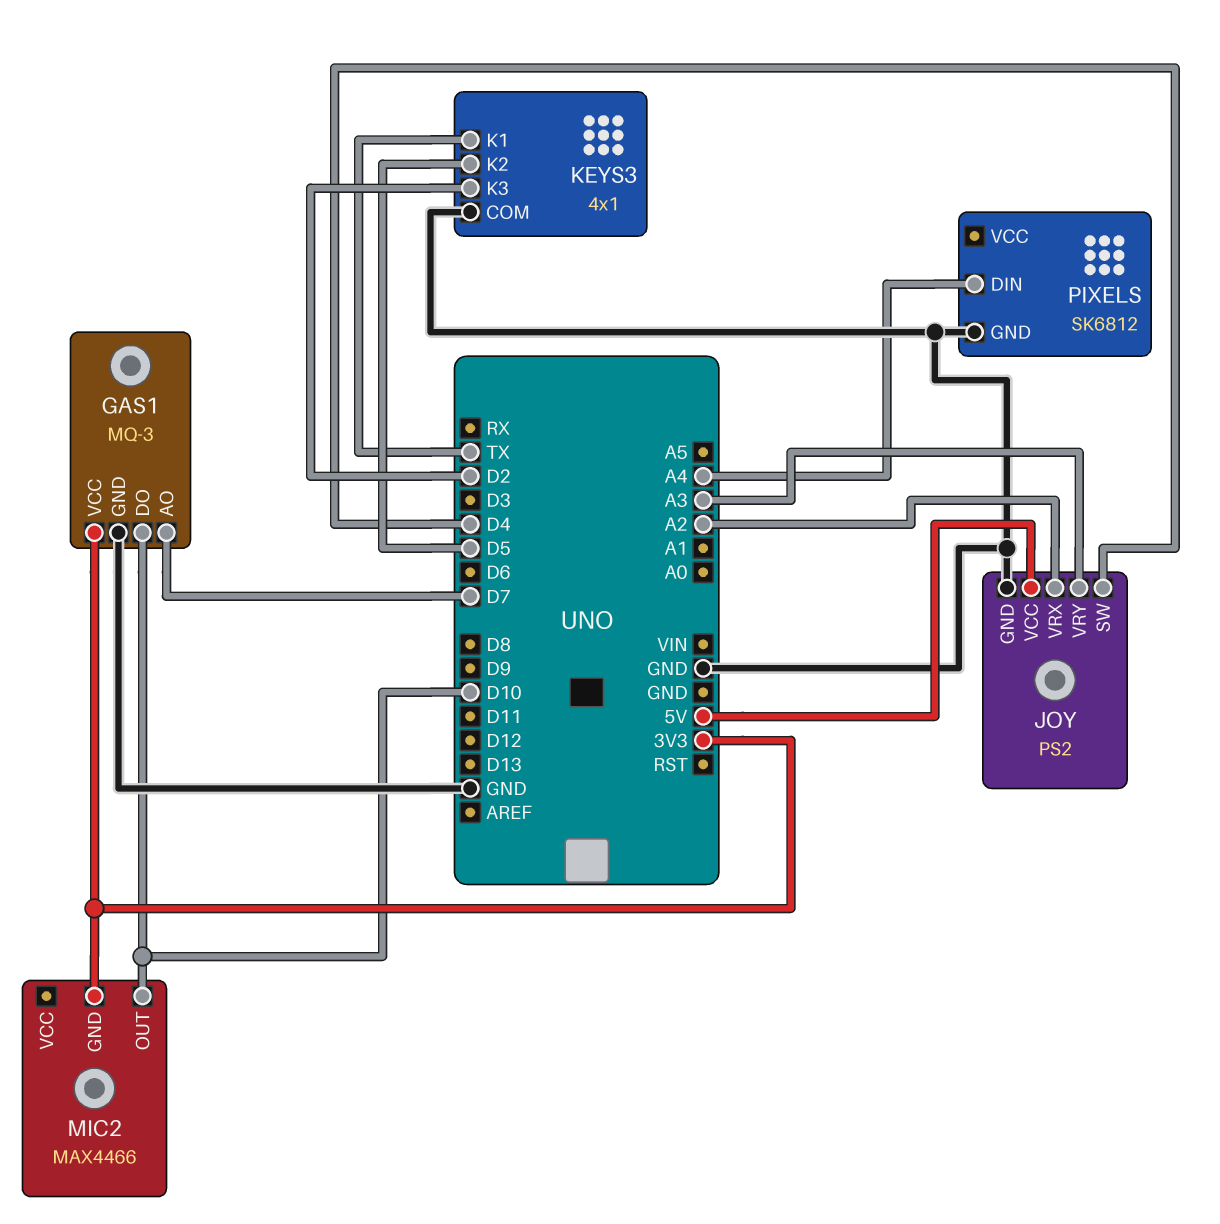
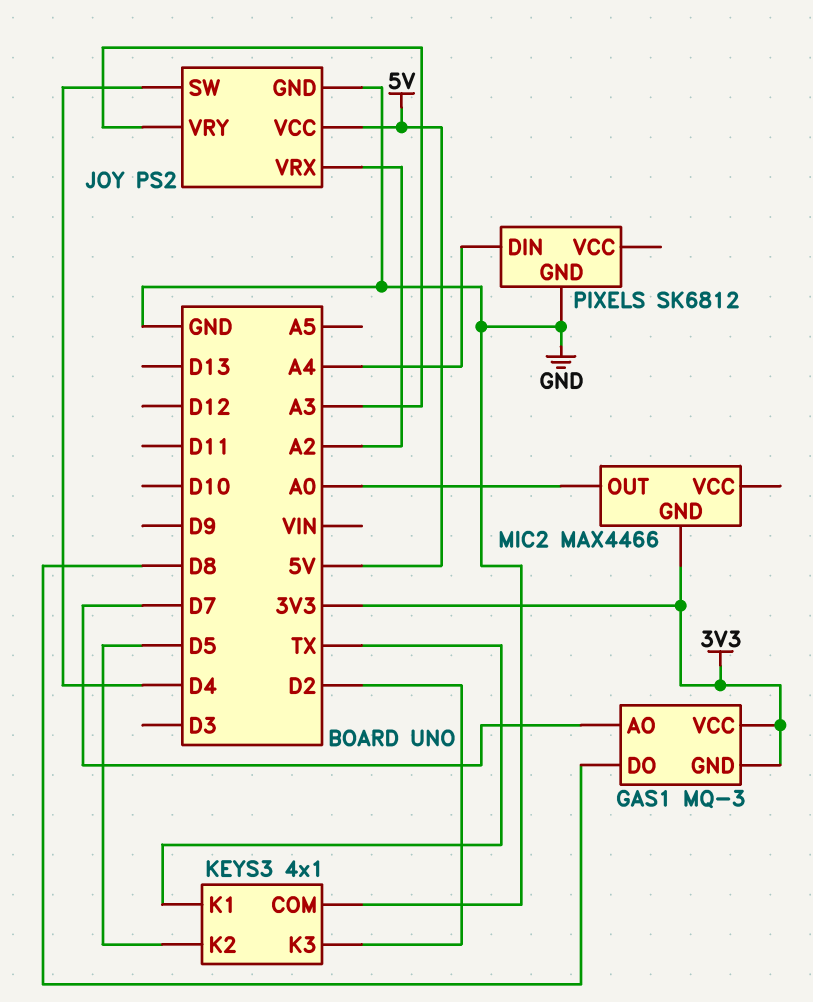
GAS1 pin DO: D10 -> D8
GAS1 pin GND: GND -> 3V3
MIC2 pin OUT: D10 -> A0

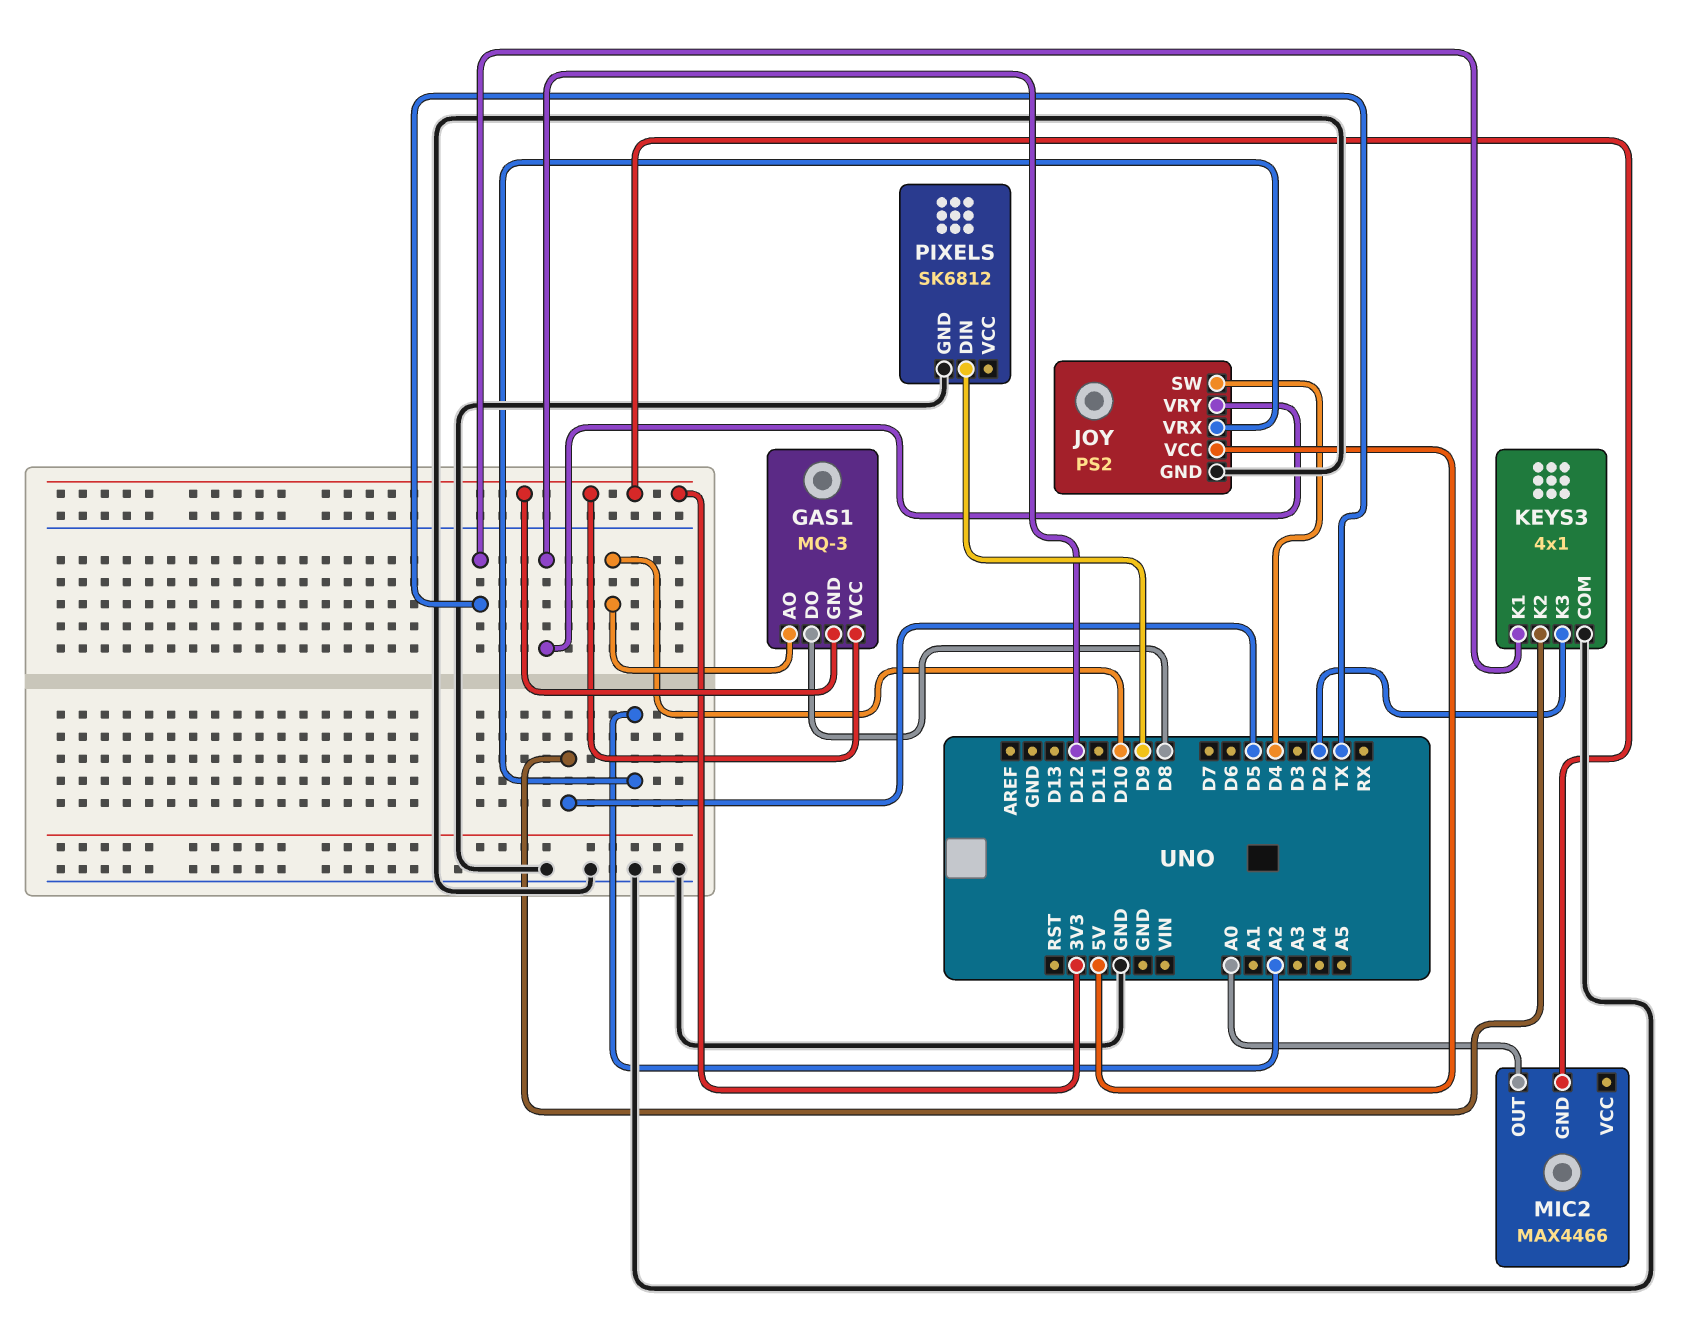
GAS1 pin AO: D7 -> D10
JOY pin VRY: A3 -> D12
PIXELS pin DIN: A4 -> D9

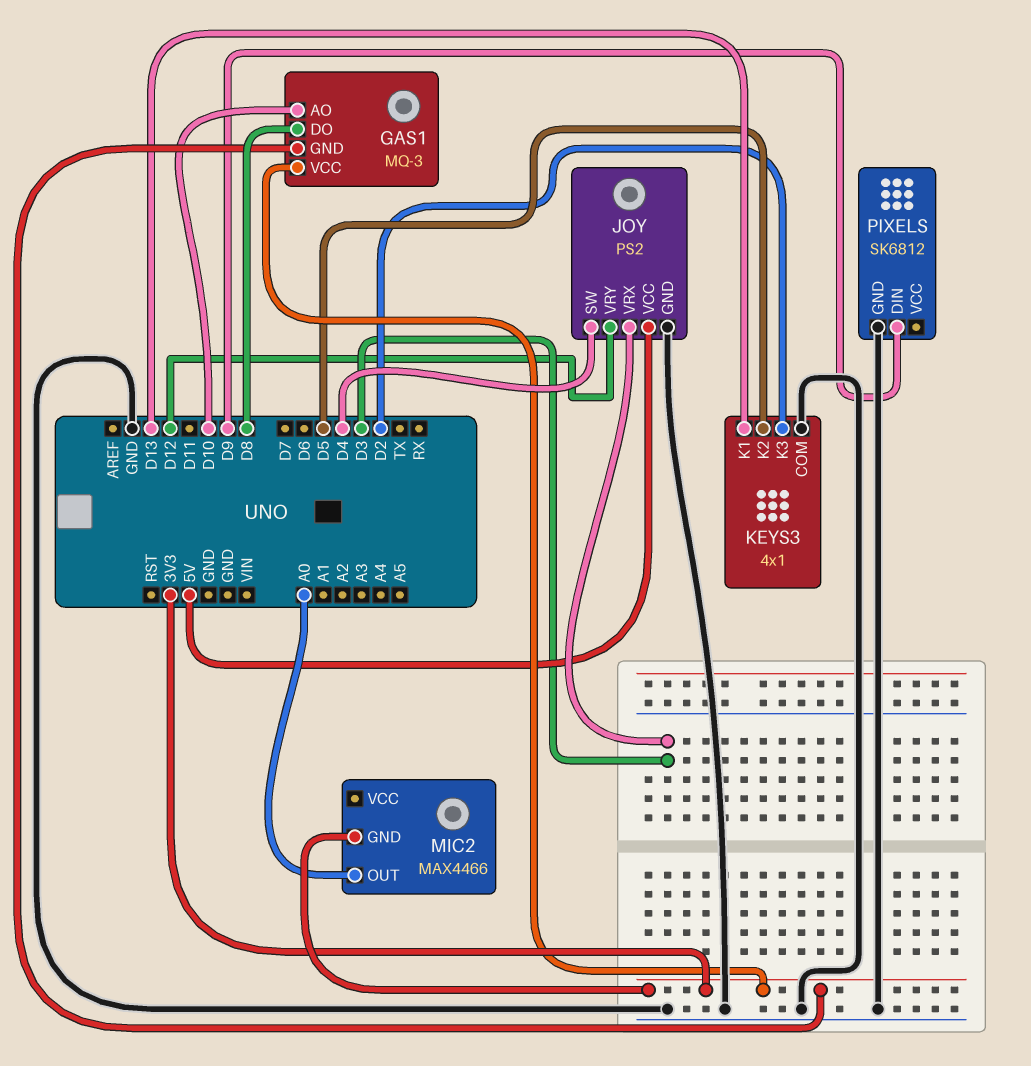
JOY pin VRX: A2 -> D3
KEYS3 pin K1: TX -> D13

